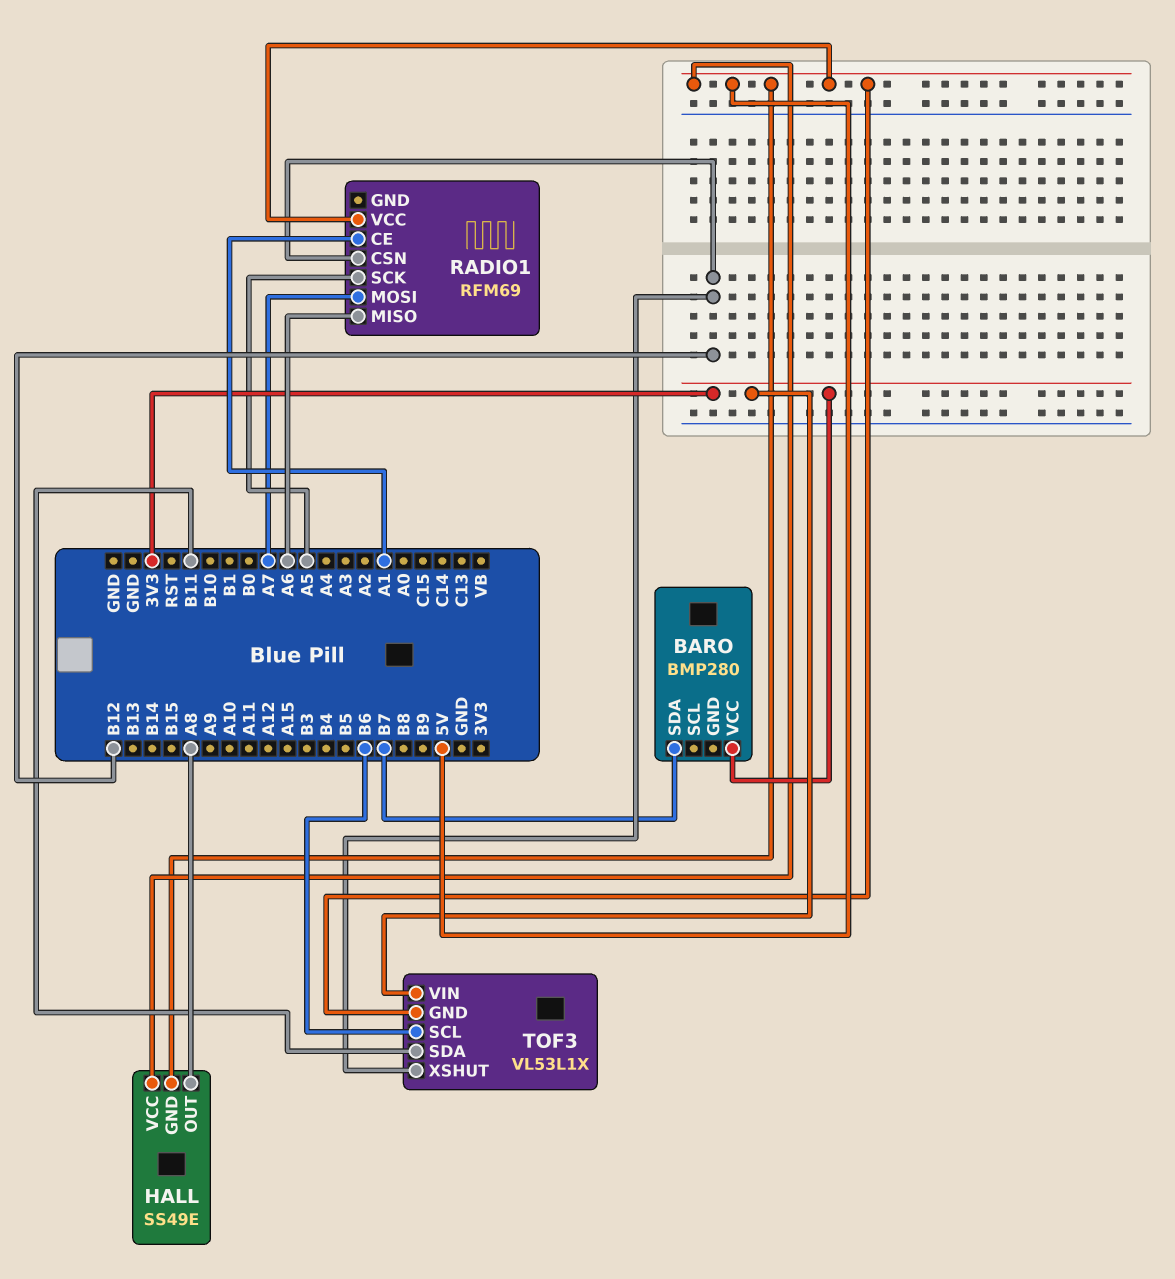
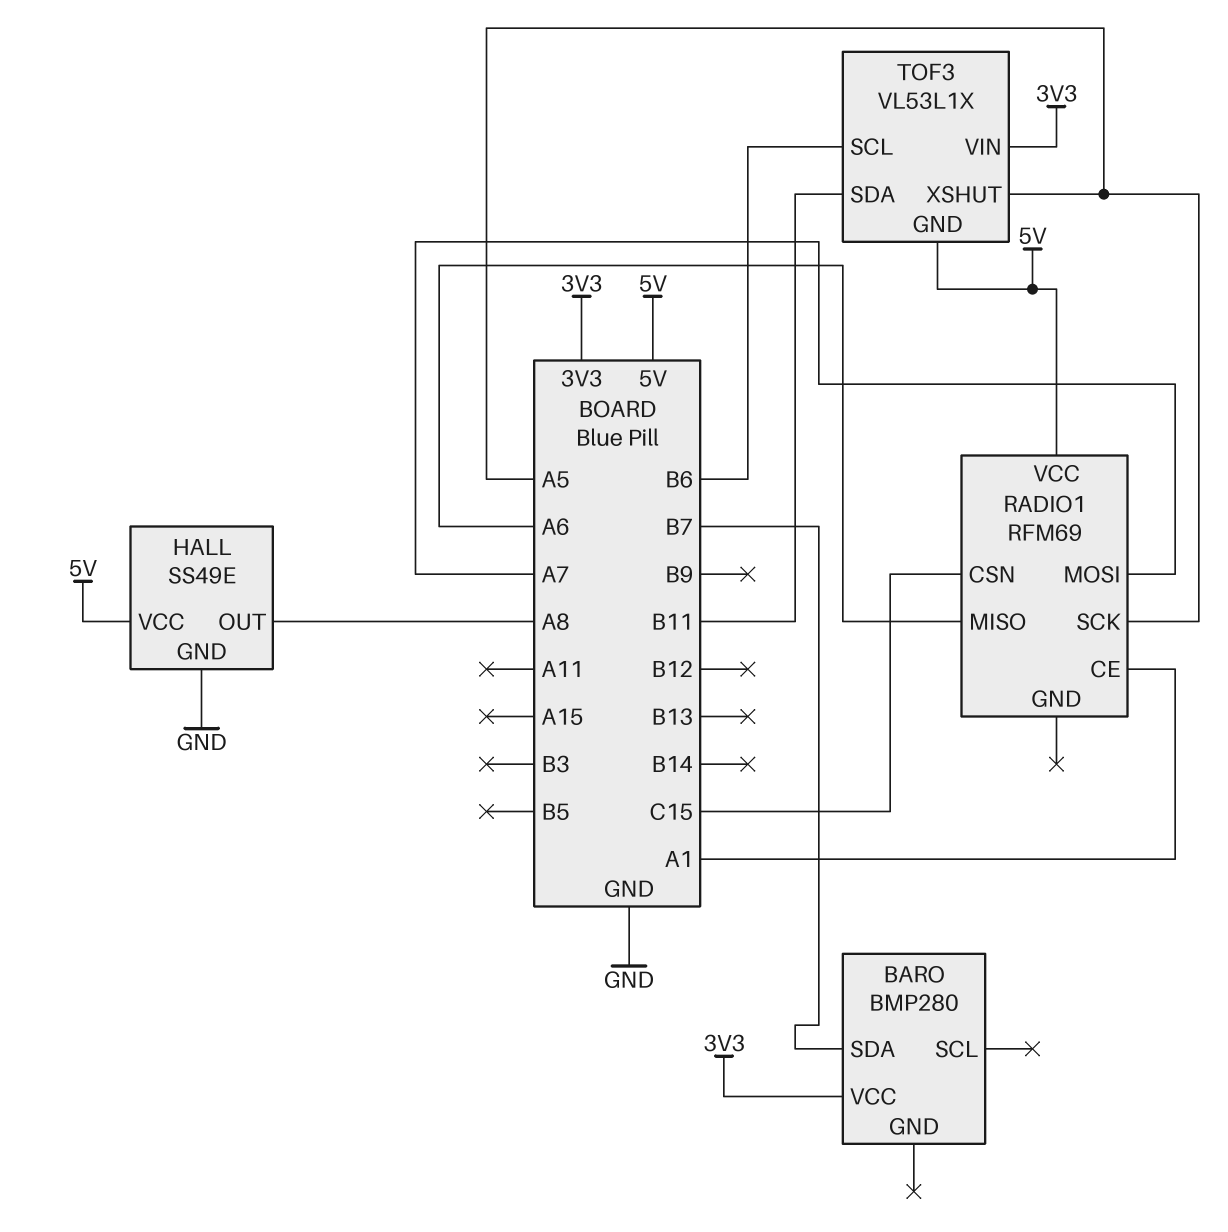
HALL pin GND: 5V -> GND
RADIO1 pin CSN: B12 -> C15
TOF3 pin XSHUT: B12 -> A5

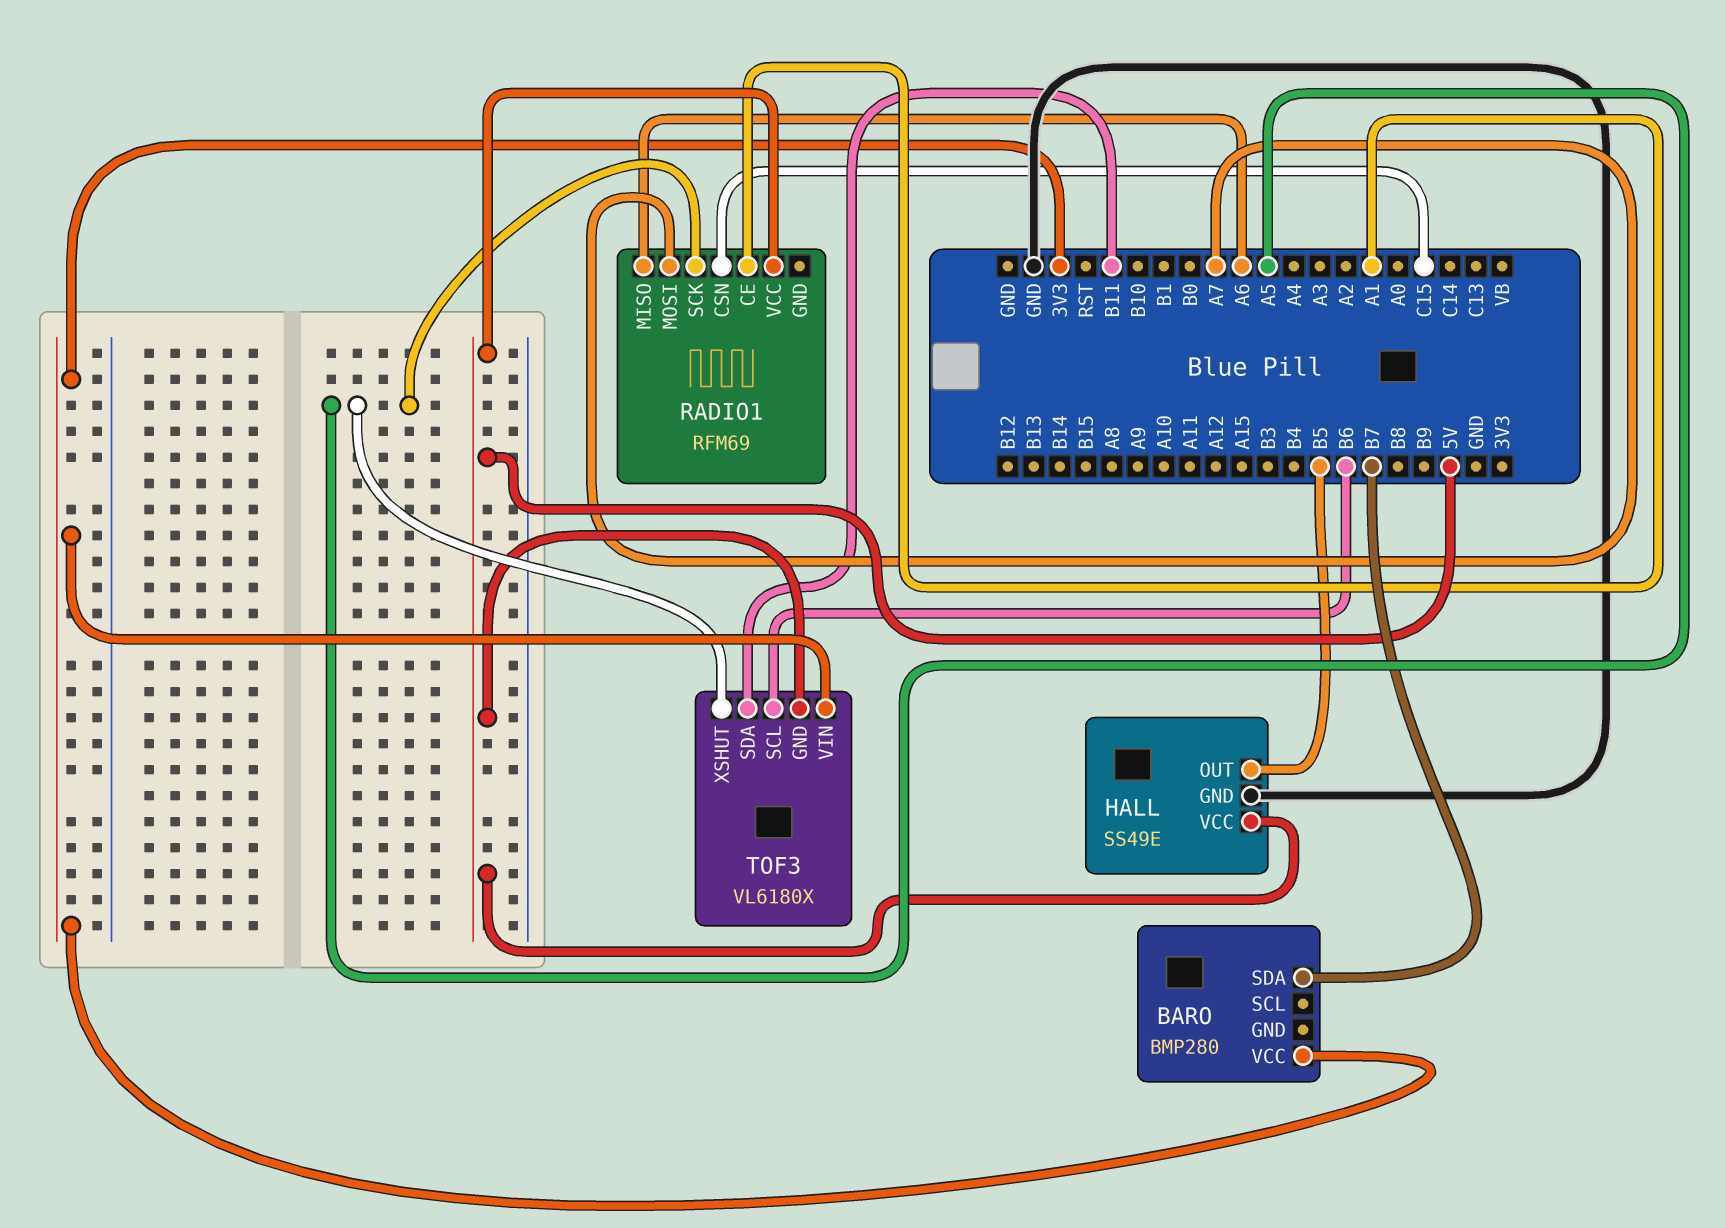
HALL pin OUT: A8 -> B5
TOF3: VL53L1X -> VL6180X

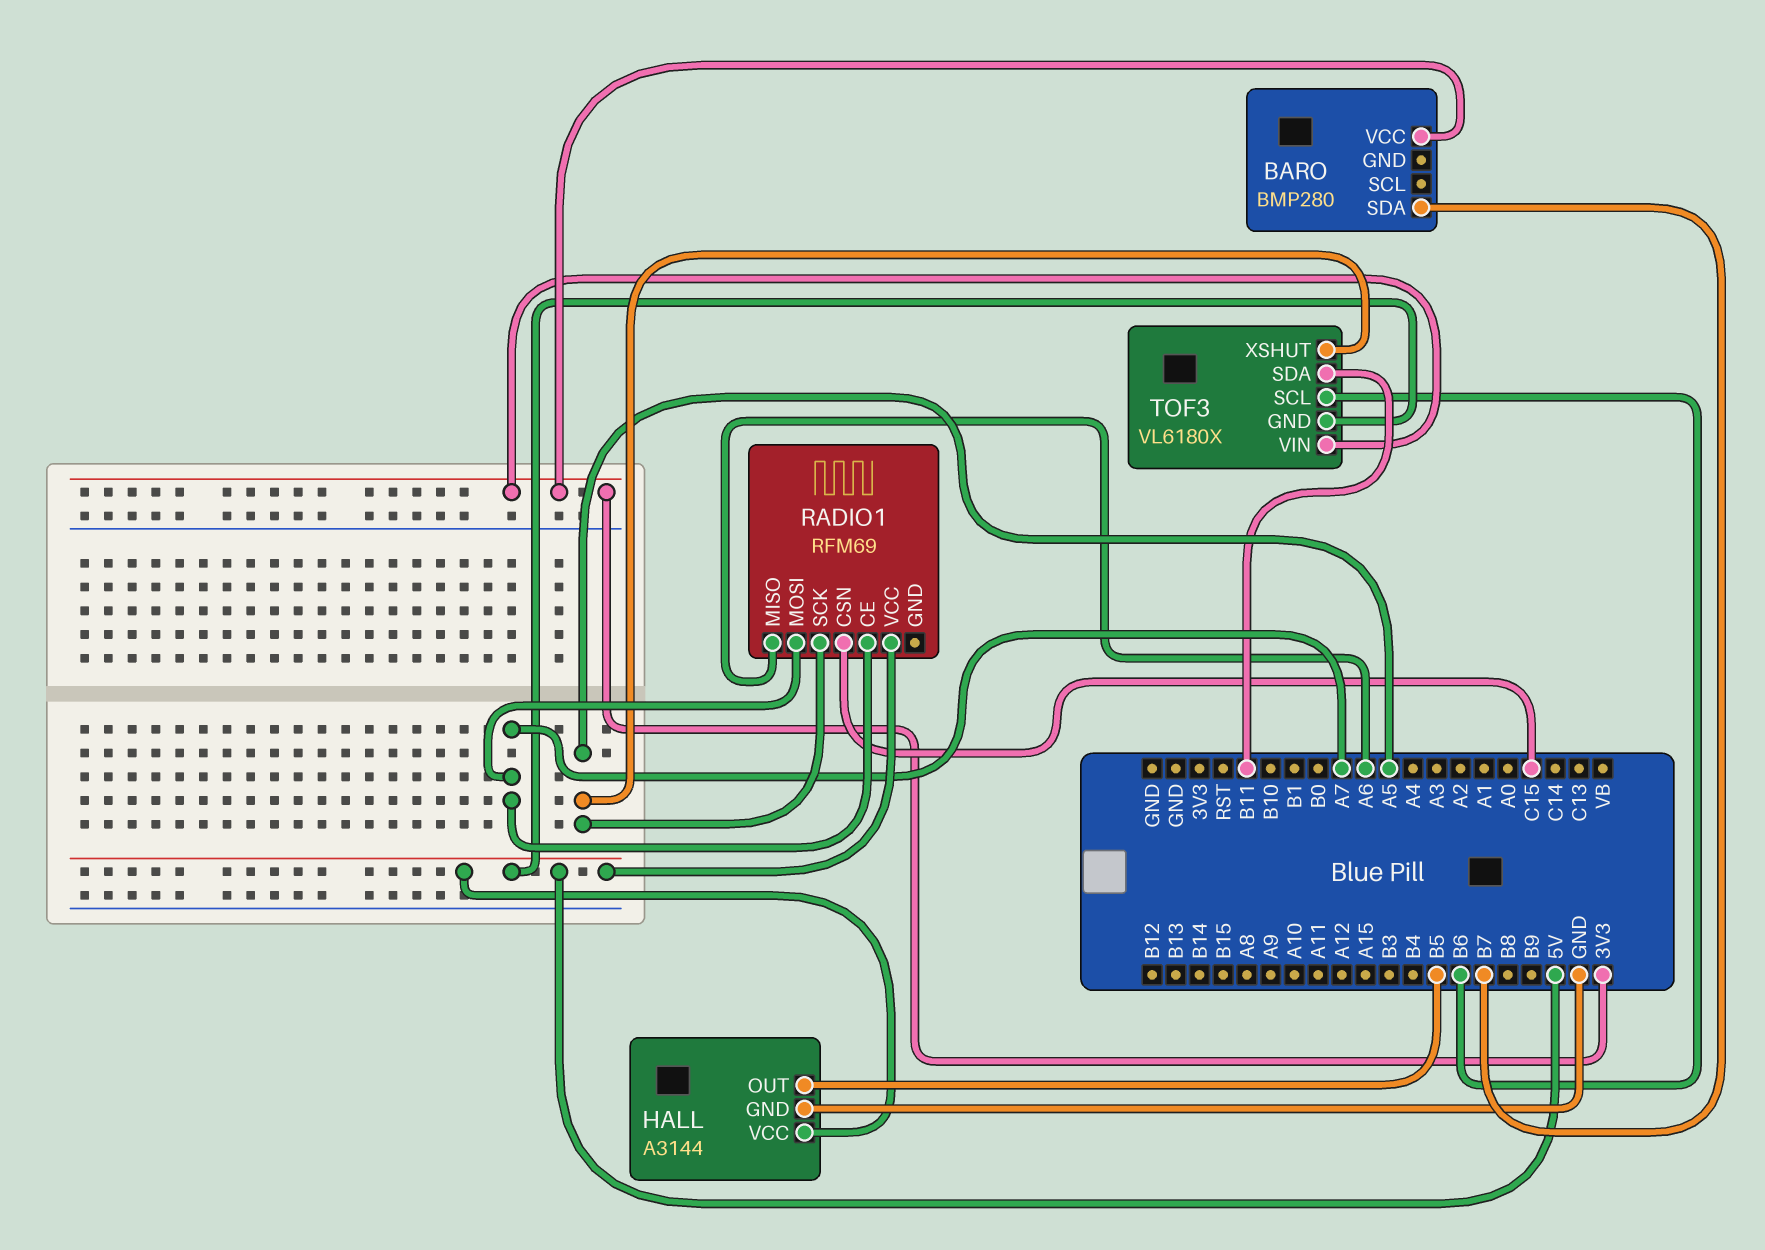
HALL: SS49E -> A3144
RADIO1 pin CE: A1 -> A7

